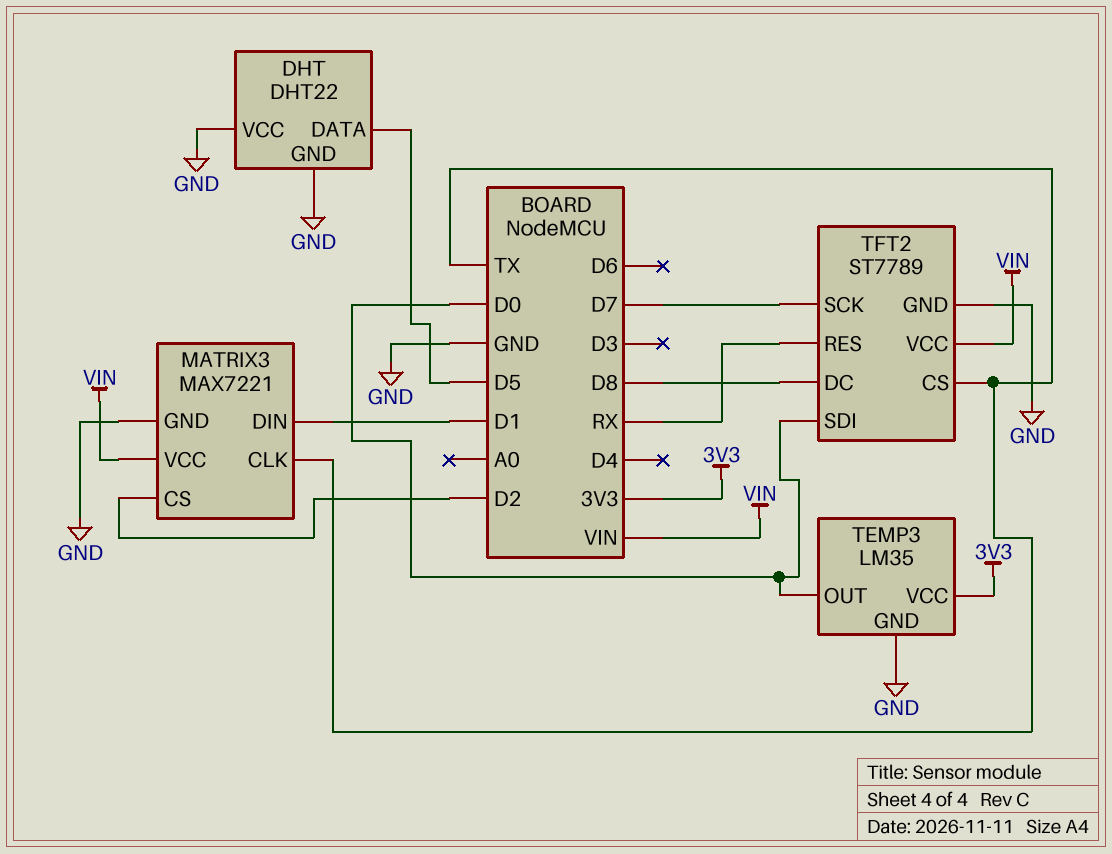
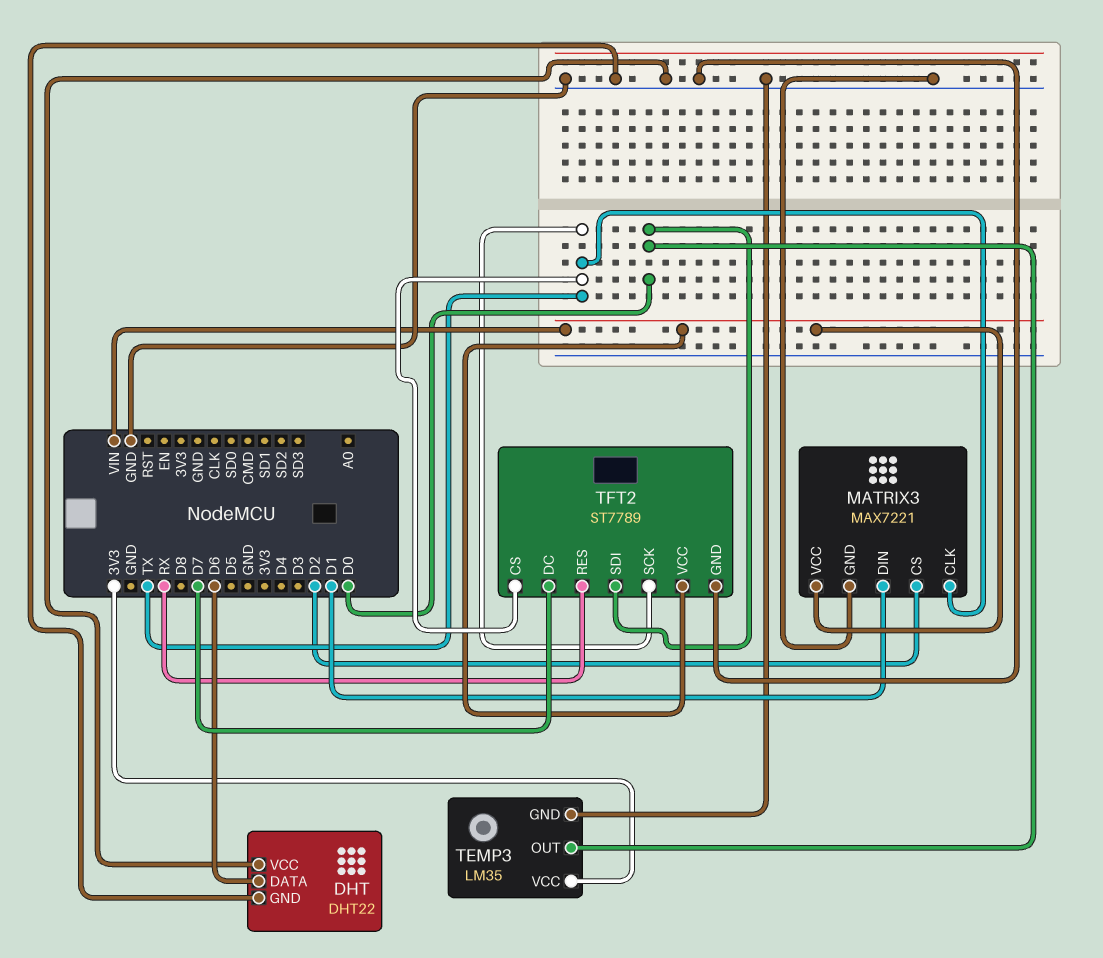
DHT pin DATA: D5 -> D6
TFT2 pin DC: D8 -> D7
TFT2 pin SCK: D7 -> TX

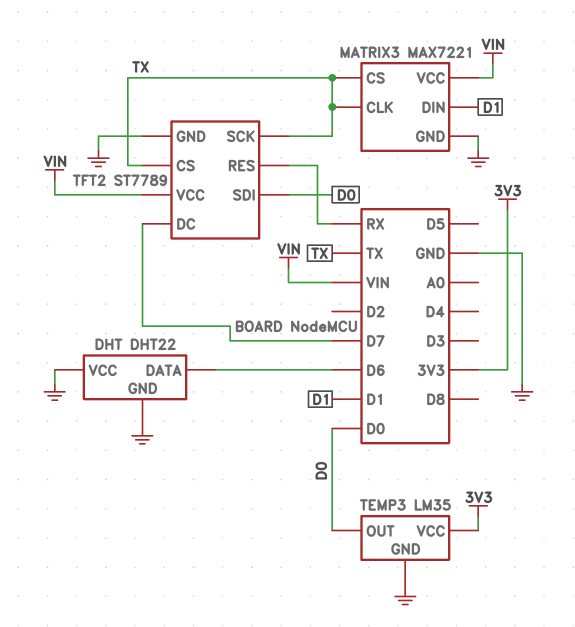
MATRIX3 pin CS: D2 -> TX

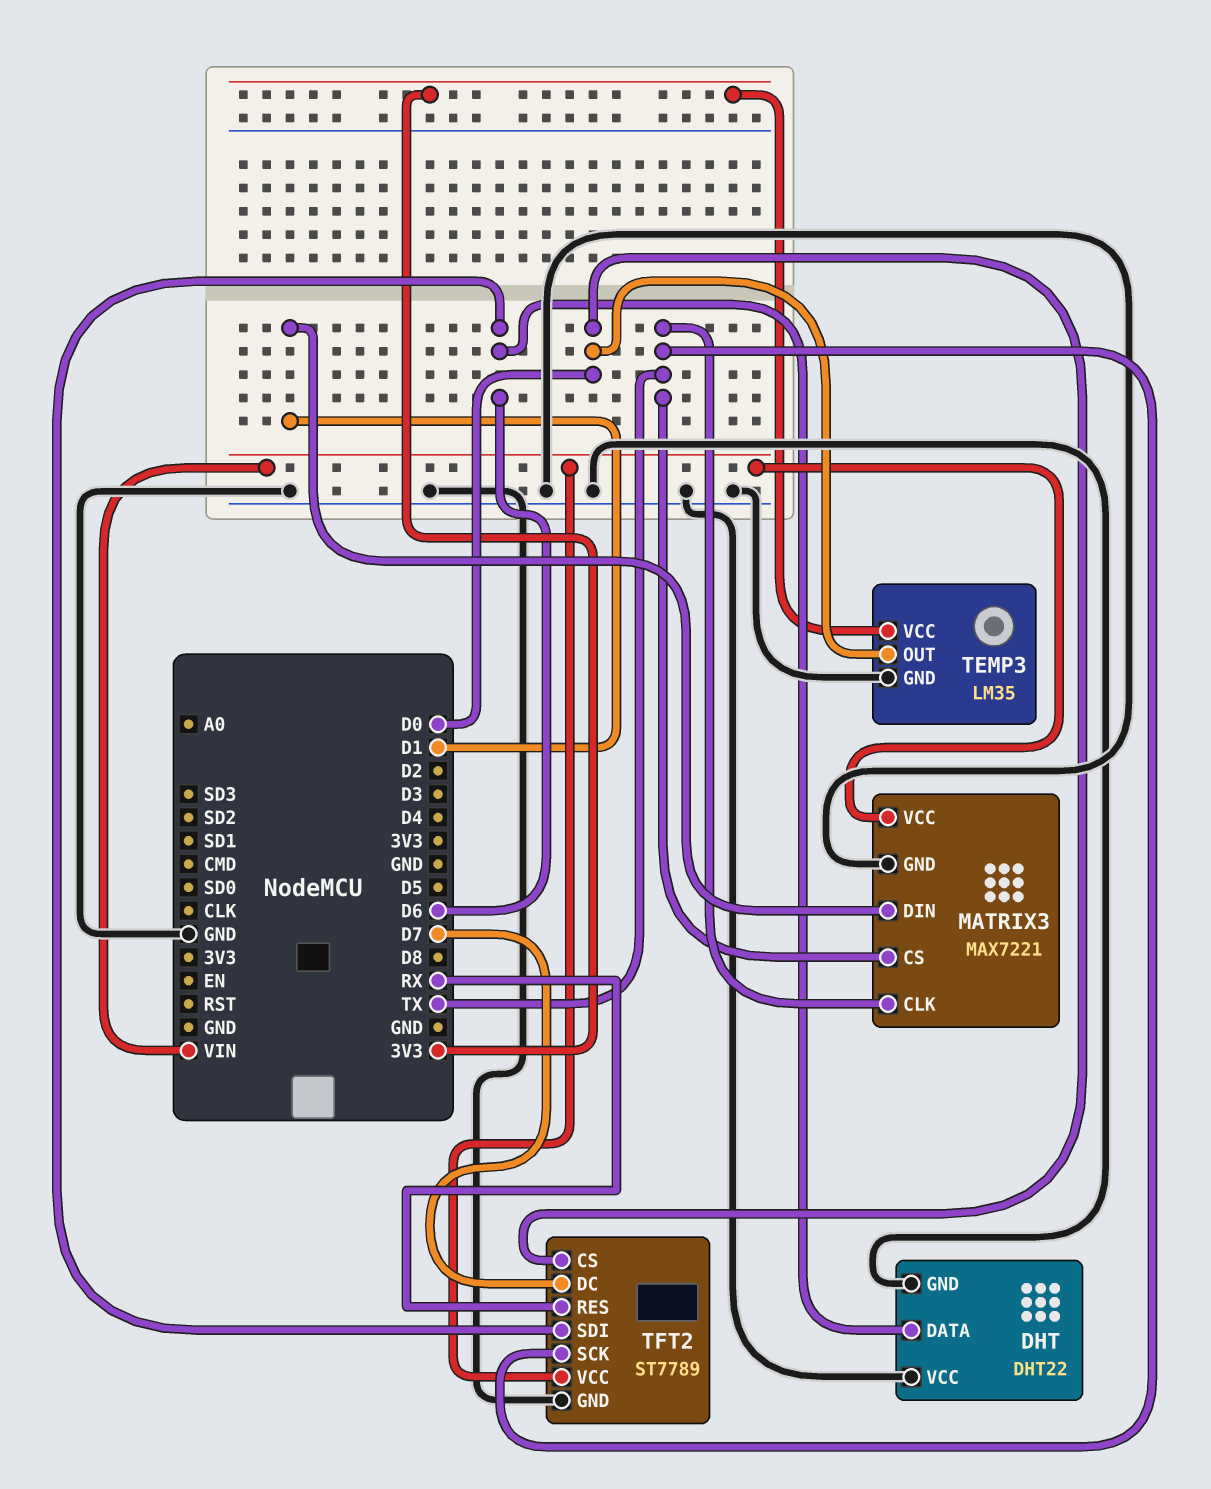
TFT2 pin CS: TX -> D0
TFT2 pin SDI: D0 -> D6

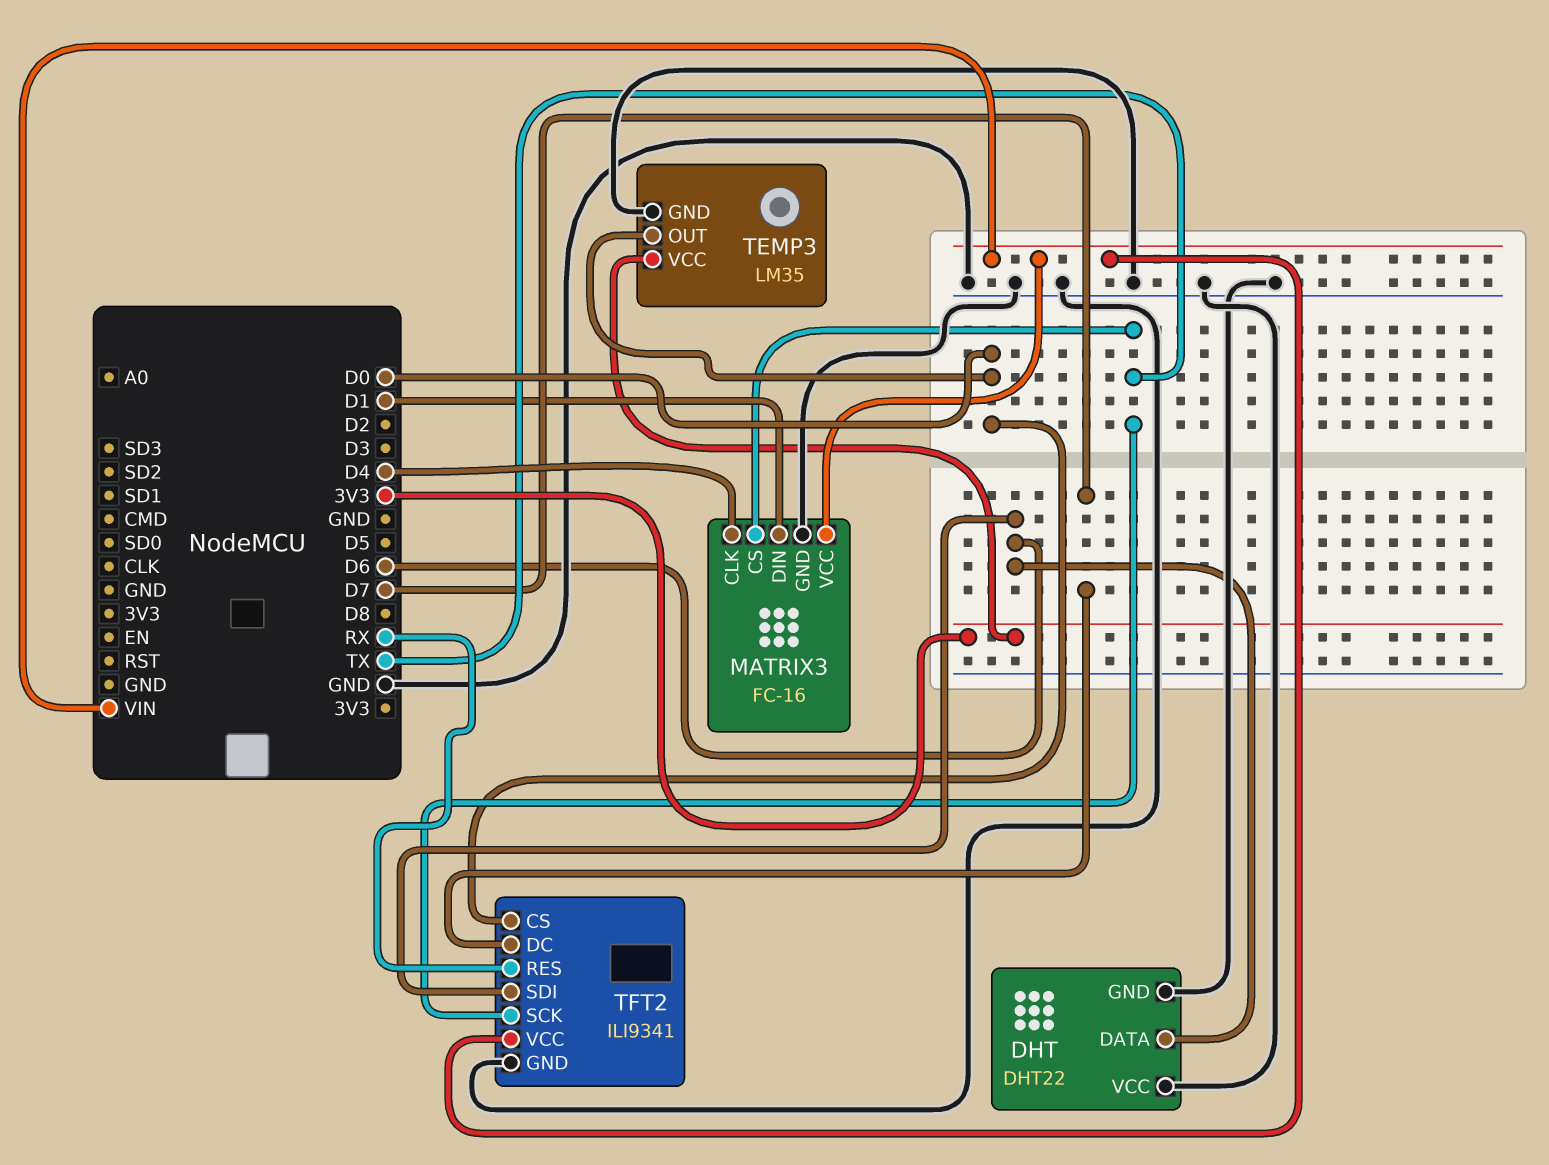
MATRIX3: MAX7221 -> FC-16
MATRIX3 pin CLK: TX -> D4
TFT2: ST7789 -> ILI9341

